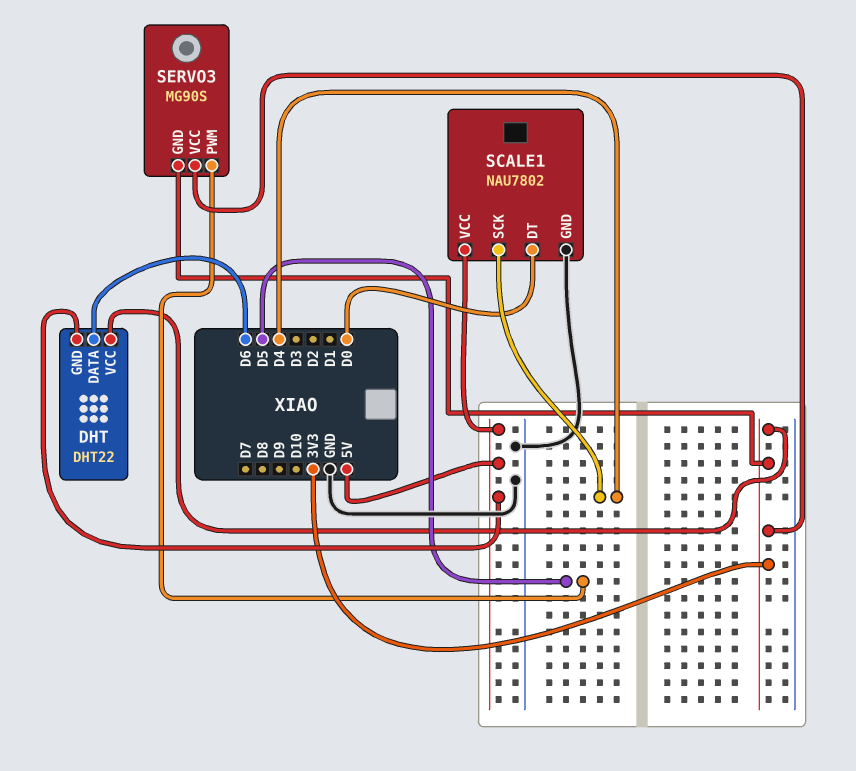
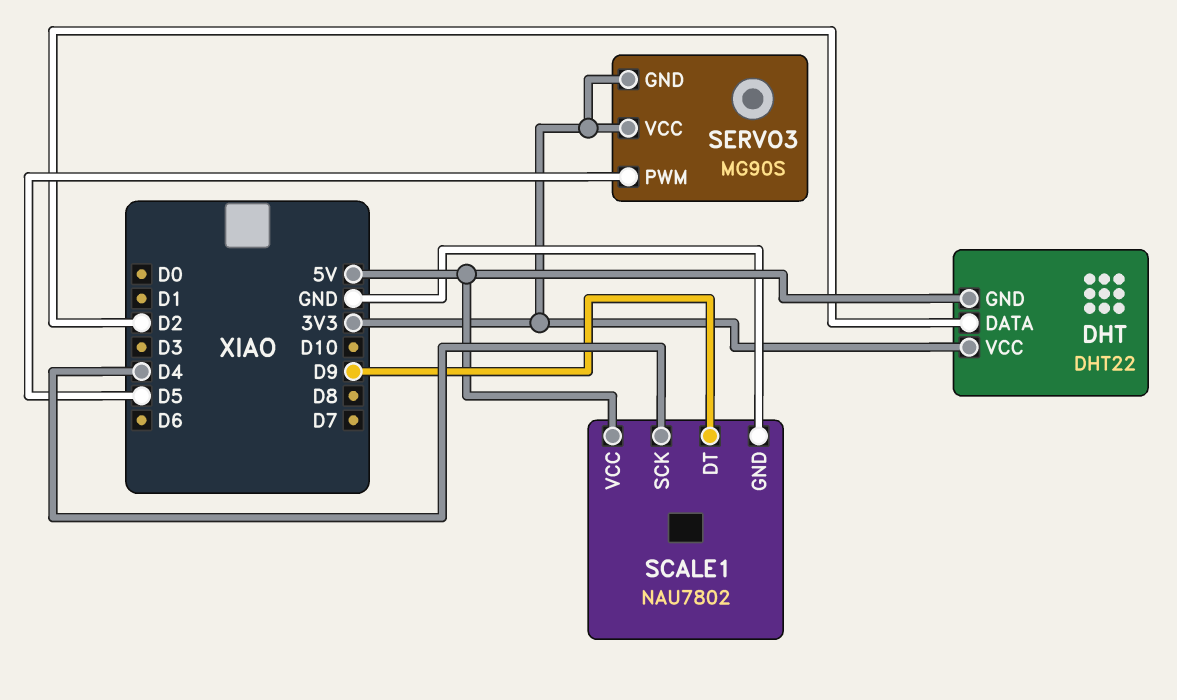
DHT pin DATA: D6 -> D2
SCALE1 pin DT: D0 -> D9

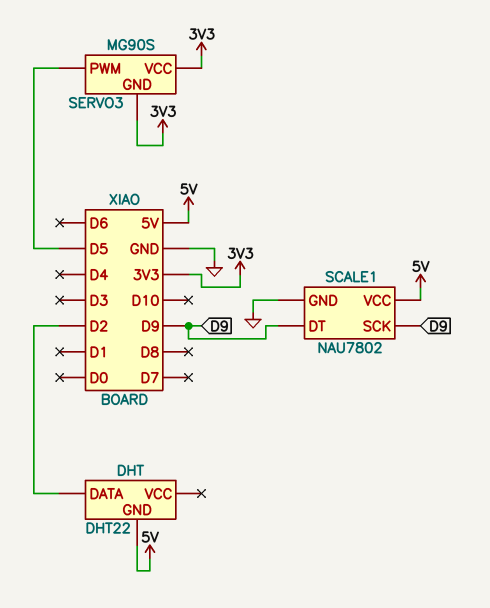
DHT pin VCC: 3V3 -> none
SCALE1 pin SCK: D4 -> D9

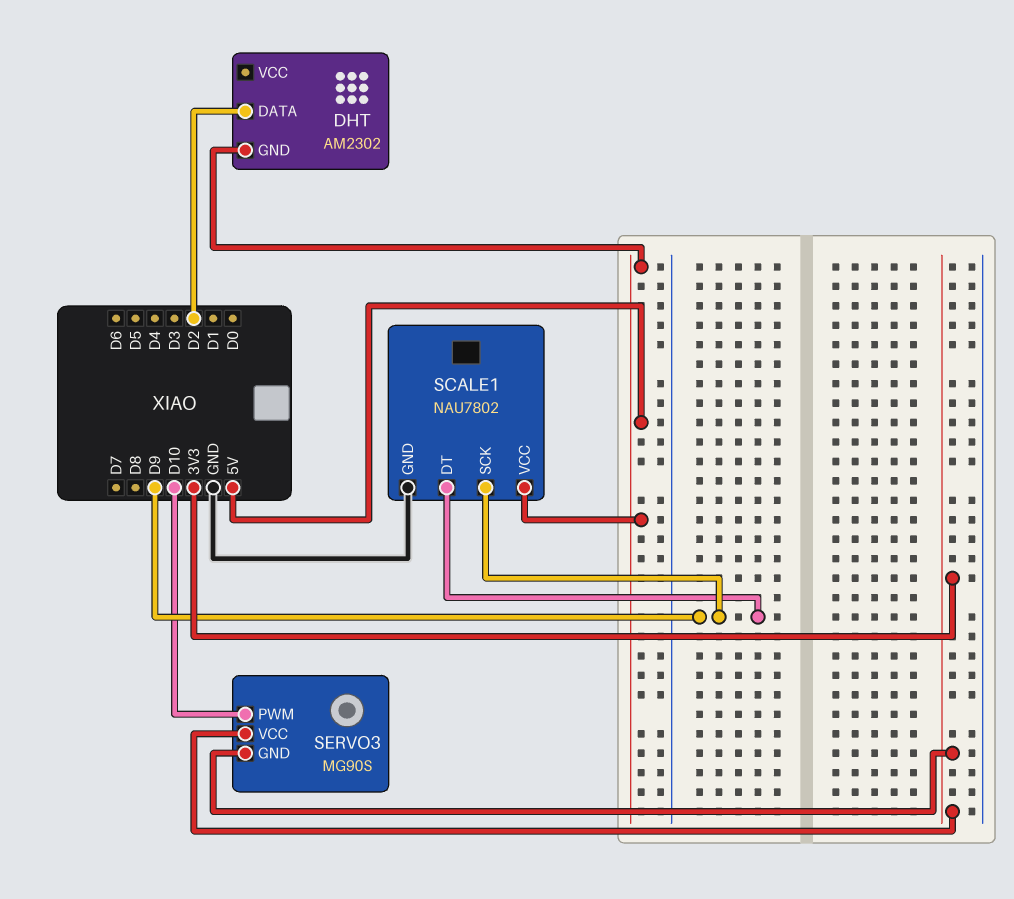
DHT: DHT22 -> AM2302
SERVO3 pin PWM: D5 -> D10

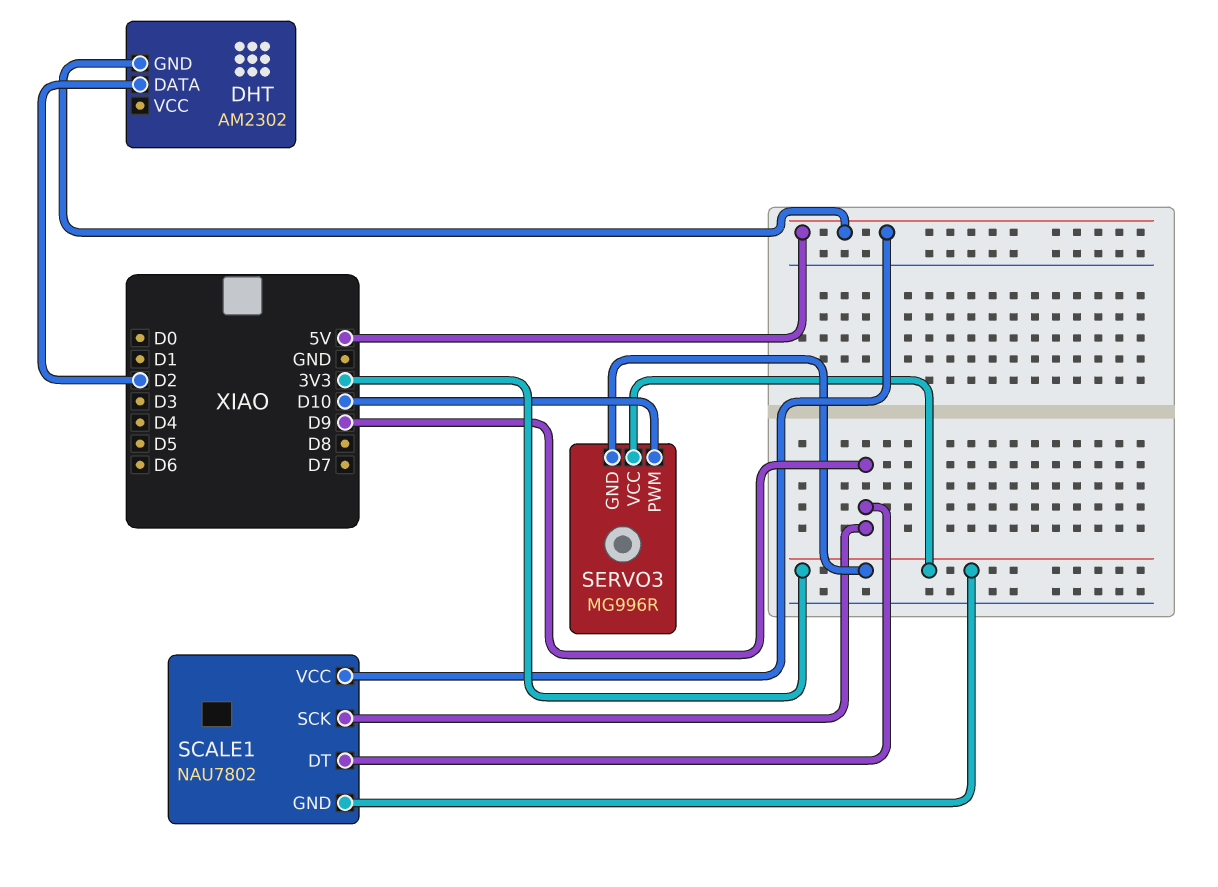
SCALE1 pin GND: GND -> 3V3
SERVO3: MG90S -> MG996R

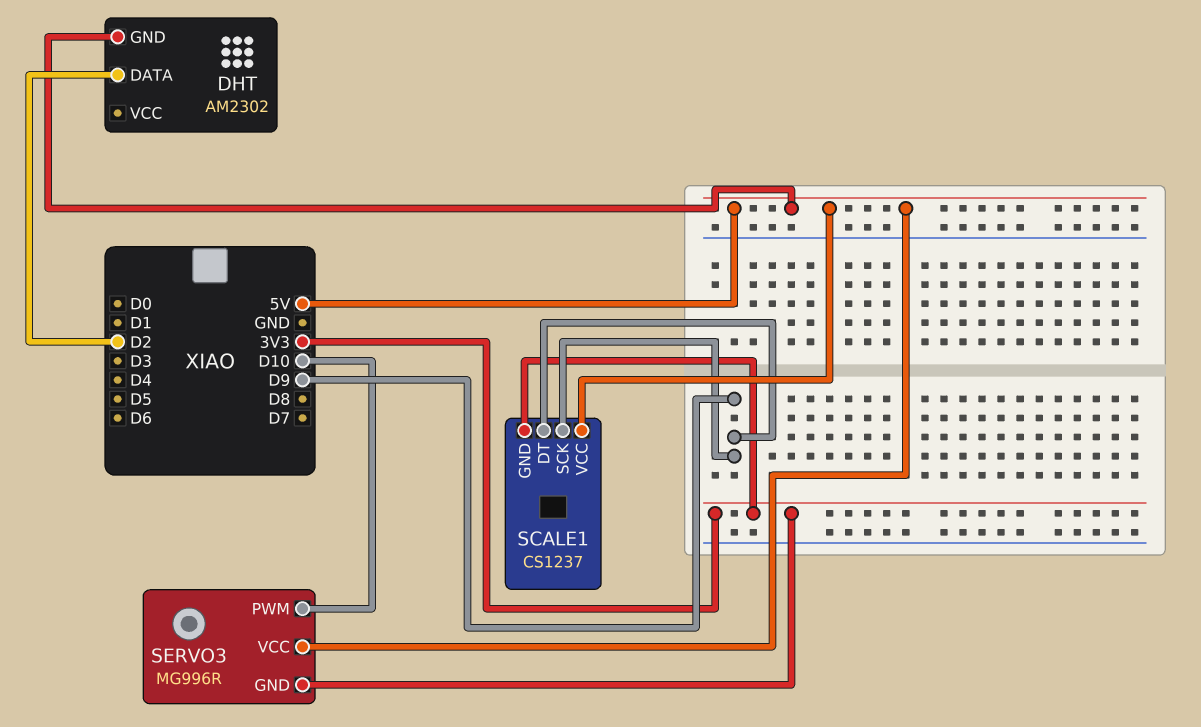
SCALE1: NAU7802 -> CS1237
SERVO3 pin VCC: 3V3 -> 5V

